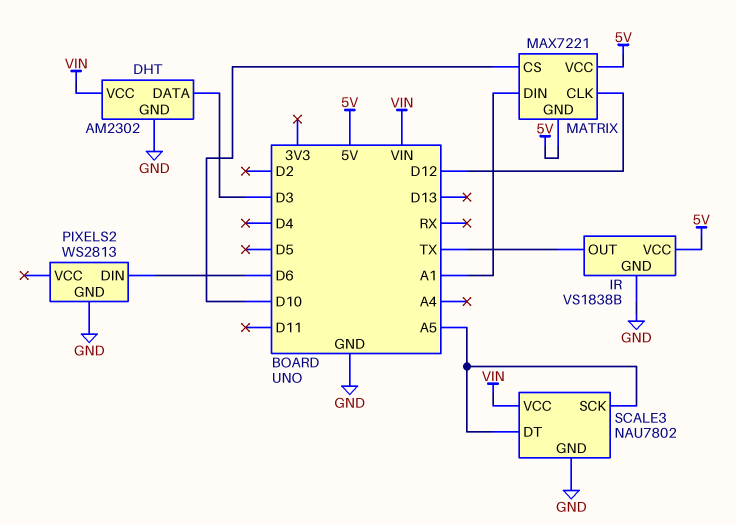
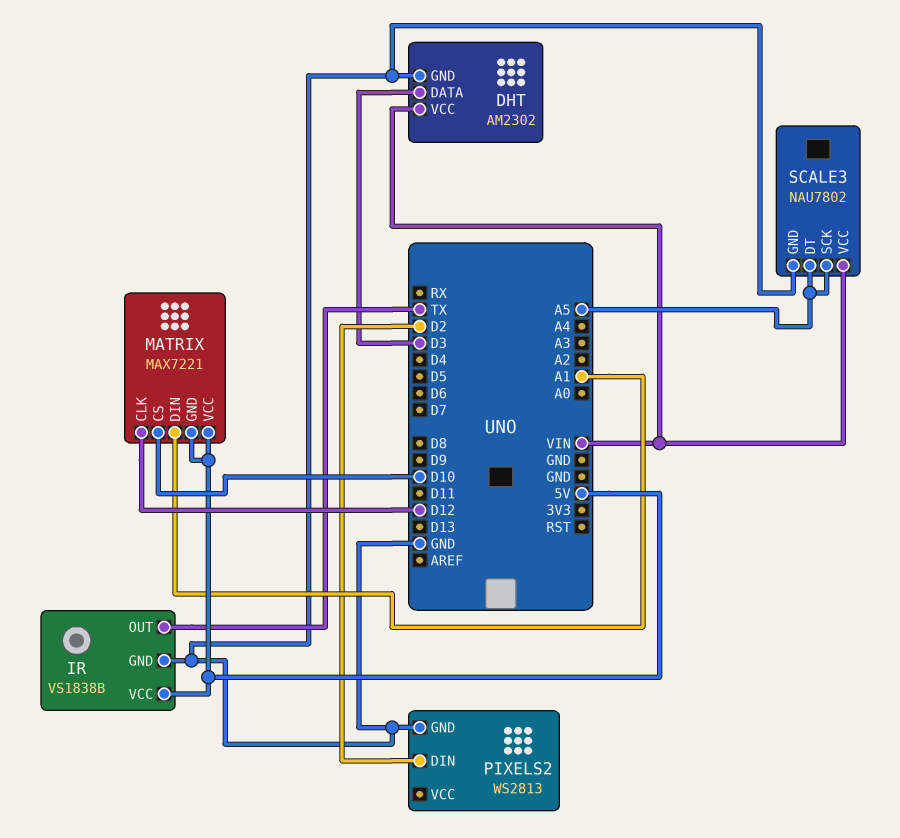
PIXELS2 pin DIN: D6 -> D2

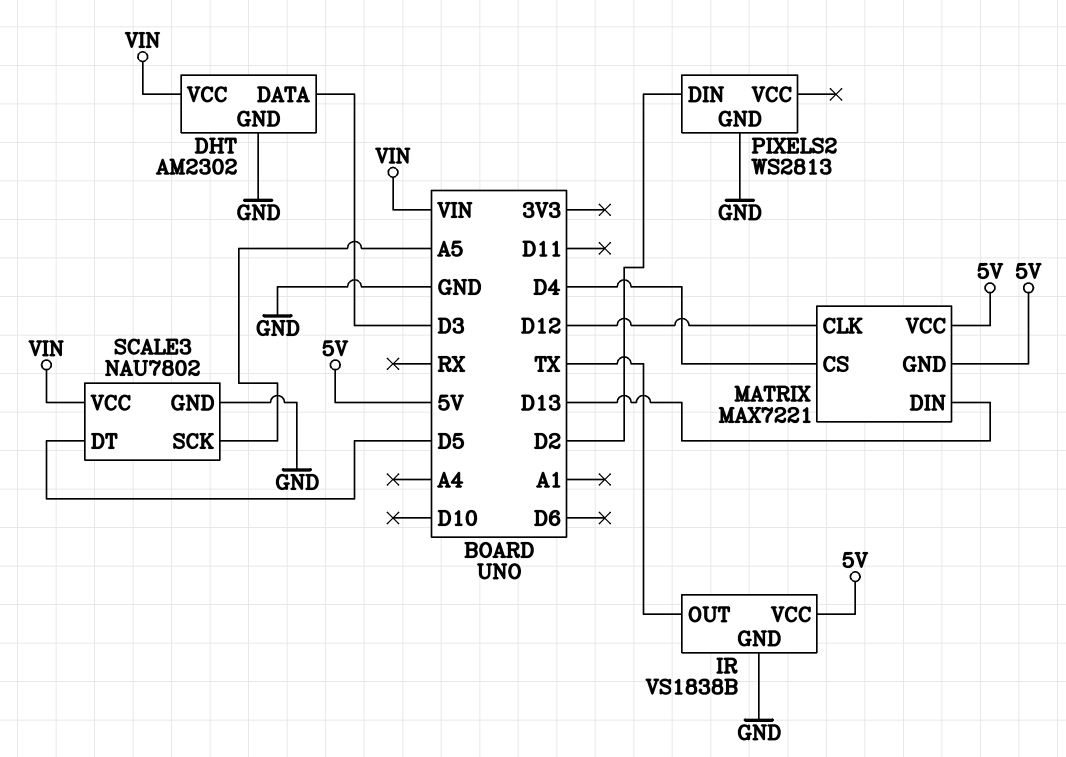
MATRIX pin CS: D10 -> D4
MATRIX pin DIN: A1 -> D13
SCALE3 pin DT: A5 -> D5

